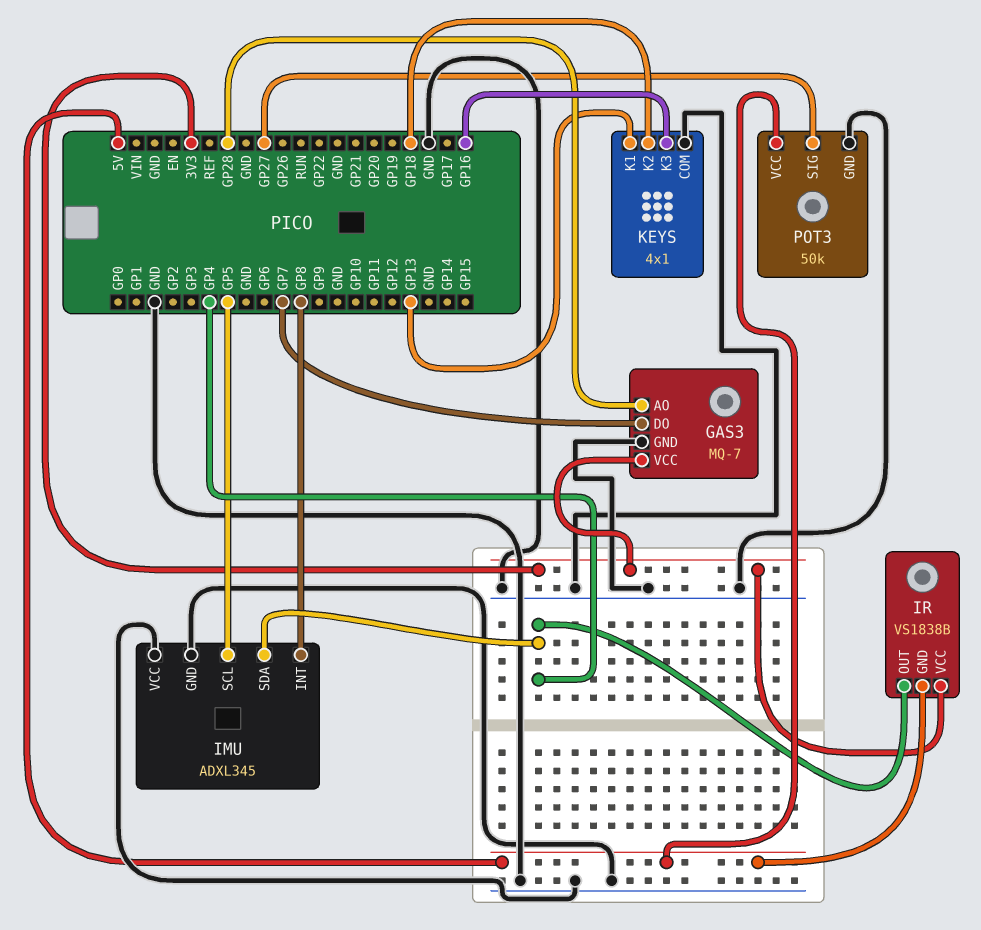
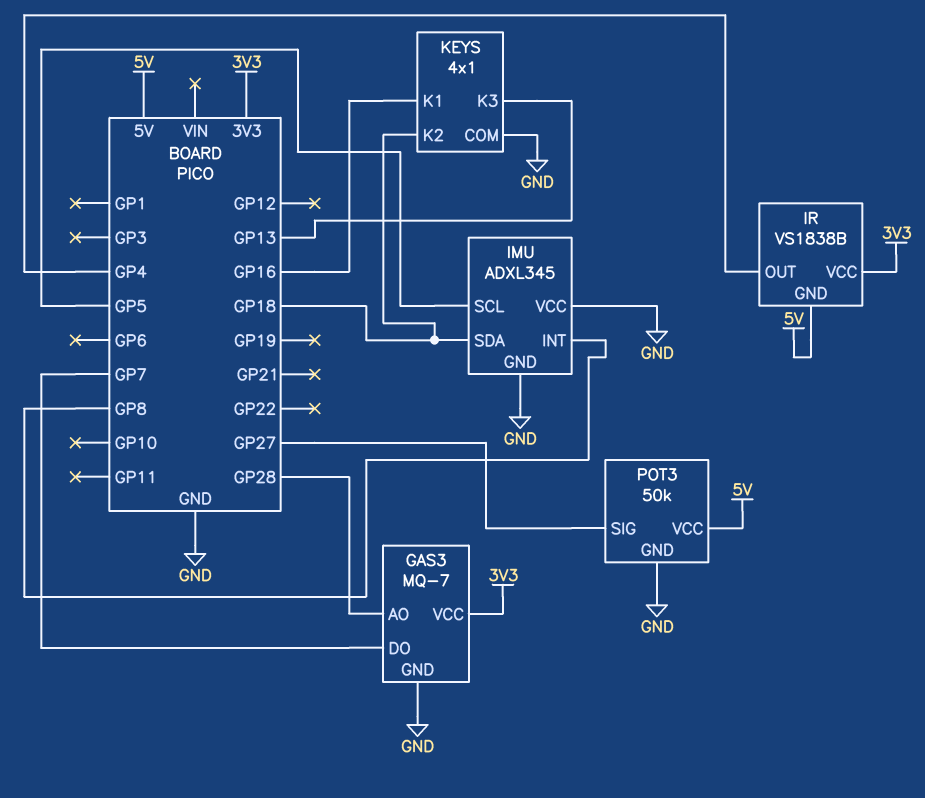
IMU pin SDA: GP4 -> GP18
KEYS pin K1: GP13 -> GP16
KEYS pin K3: GP16 -> GP13

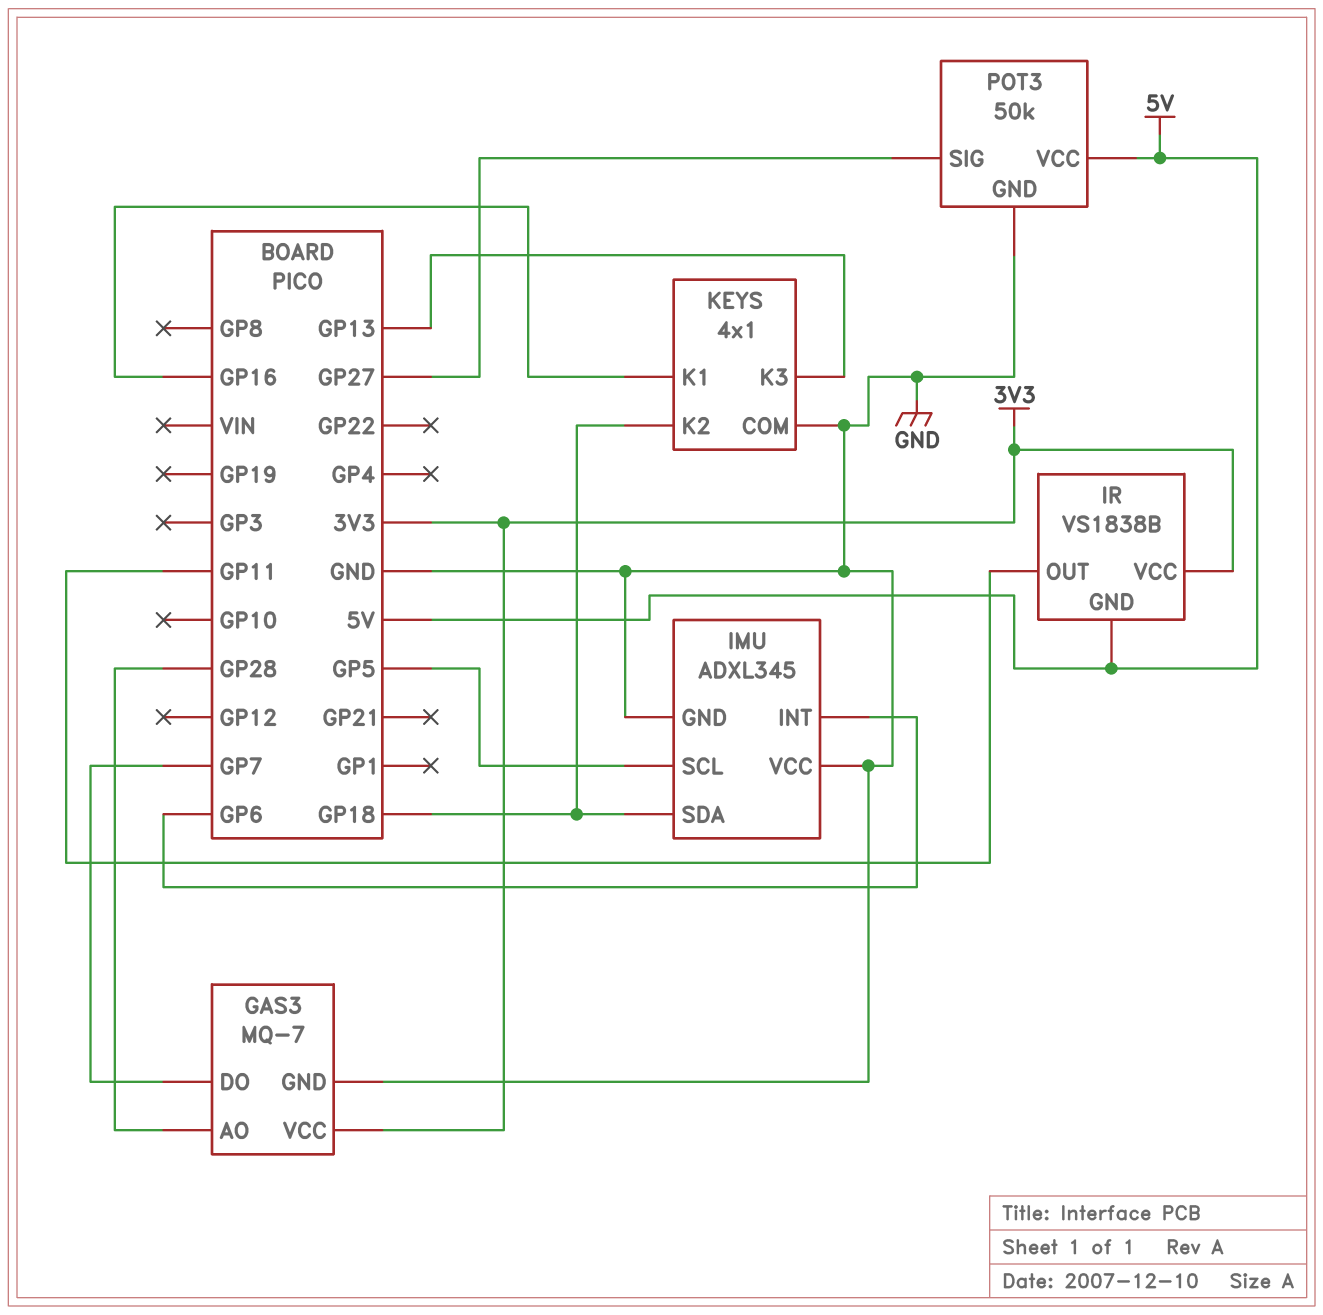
IMU pin INT: GP8 -> GP6
IR pin OUT: GP4 -> GP11

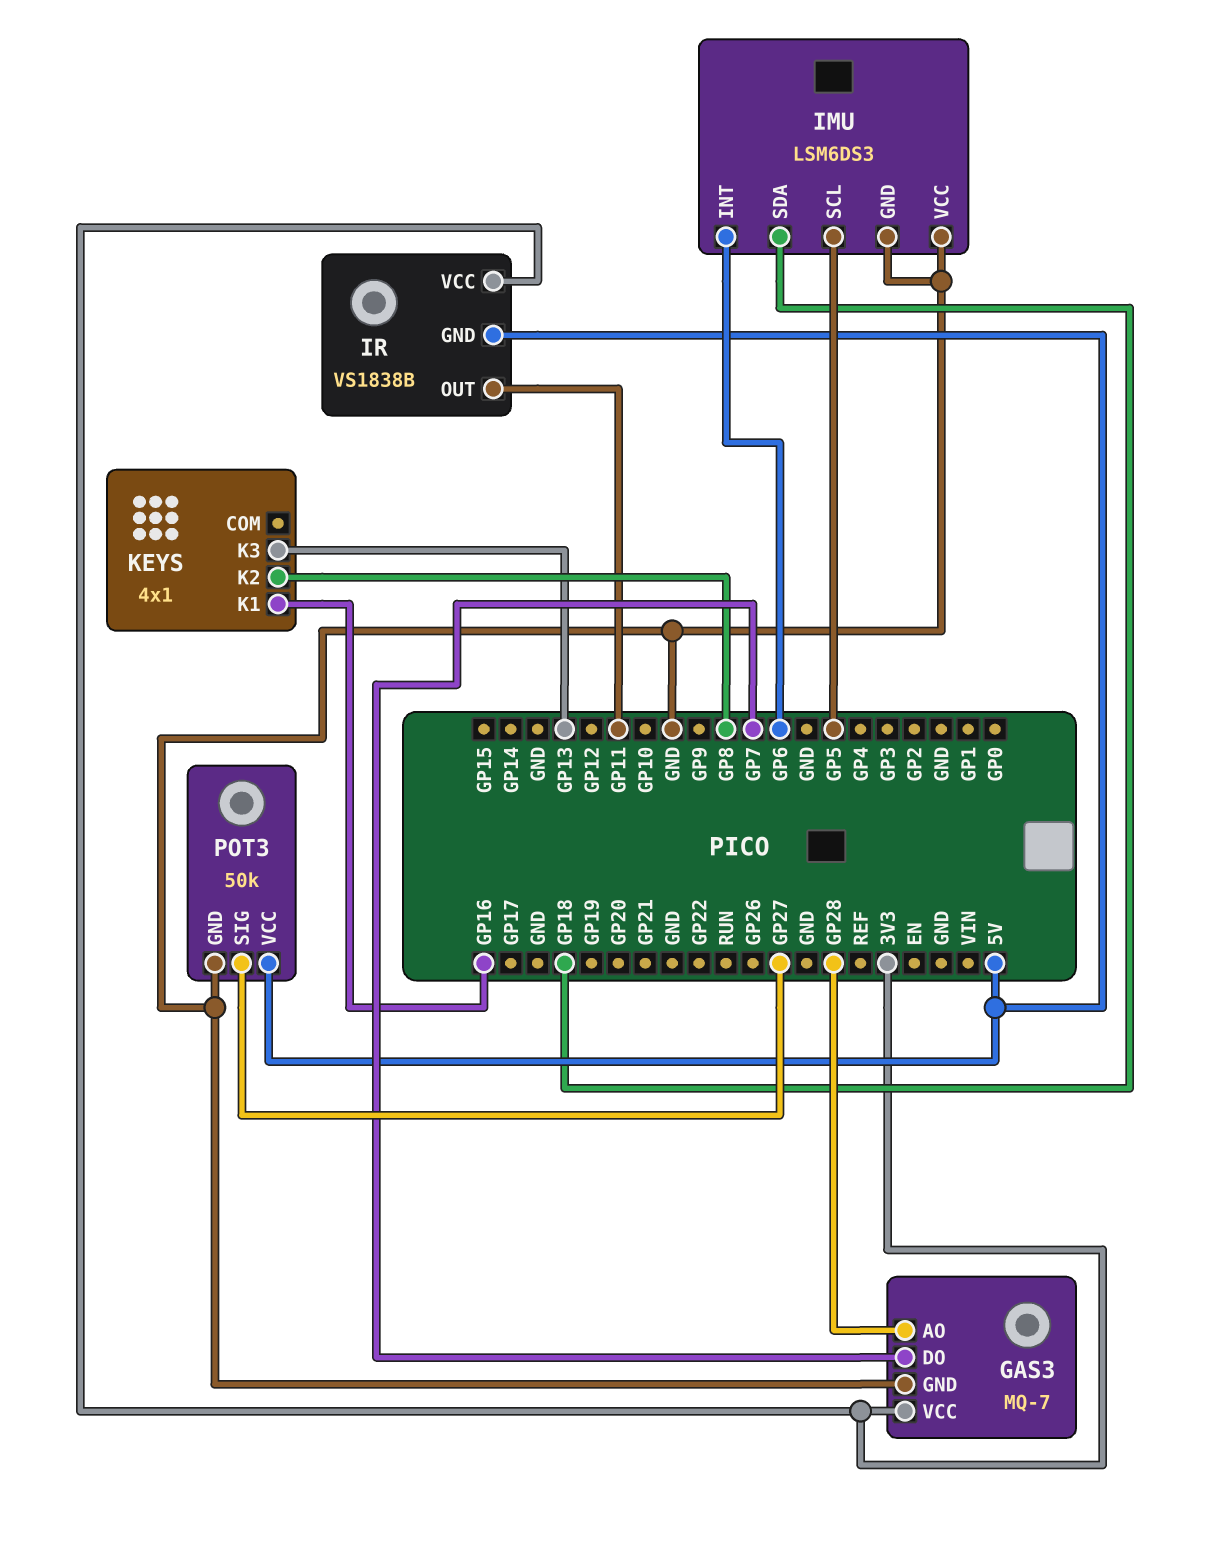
IMU: ADXL345 -> LSM6DS3
KEYS pin COM: GND -> none
KEYS pin K2: GP18 -> GP8

